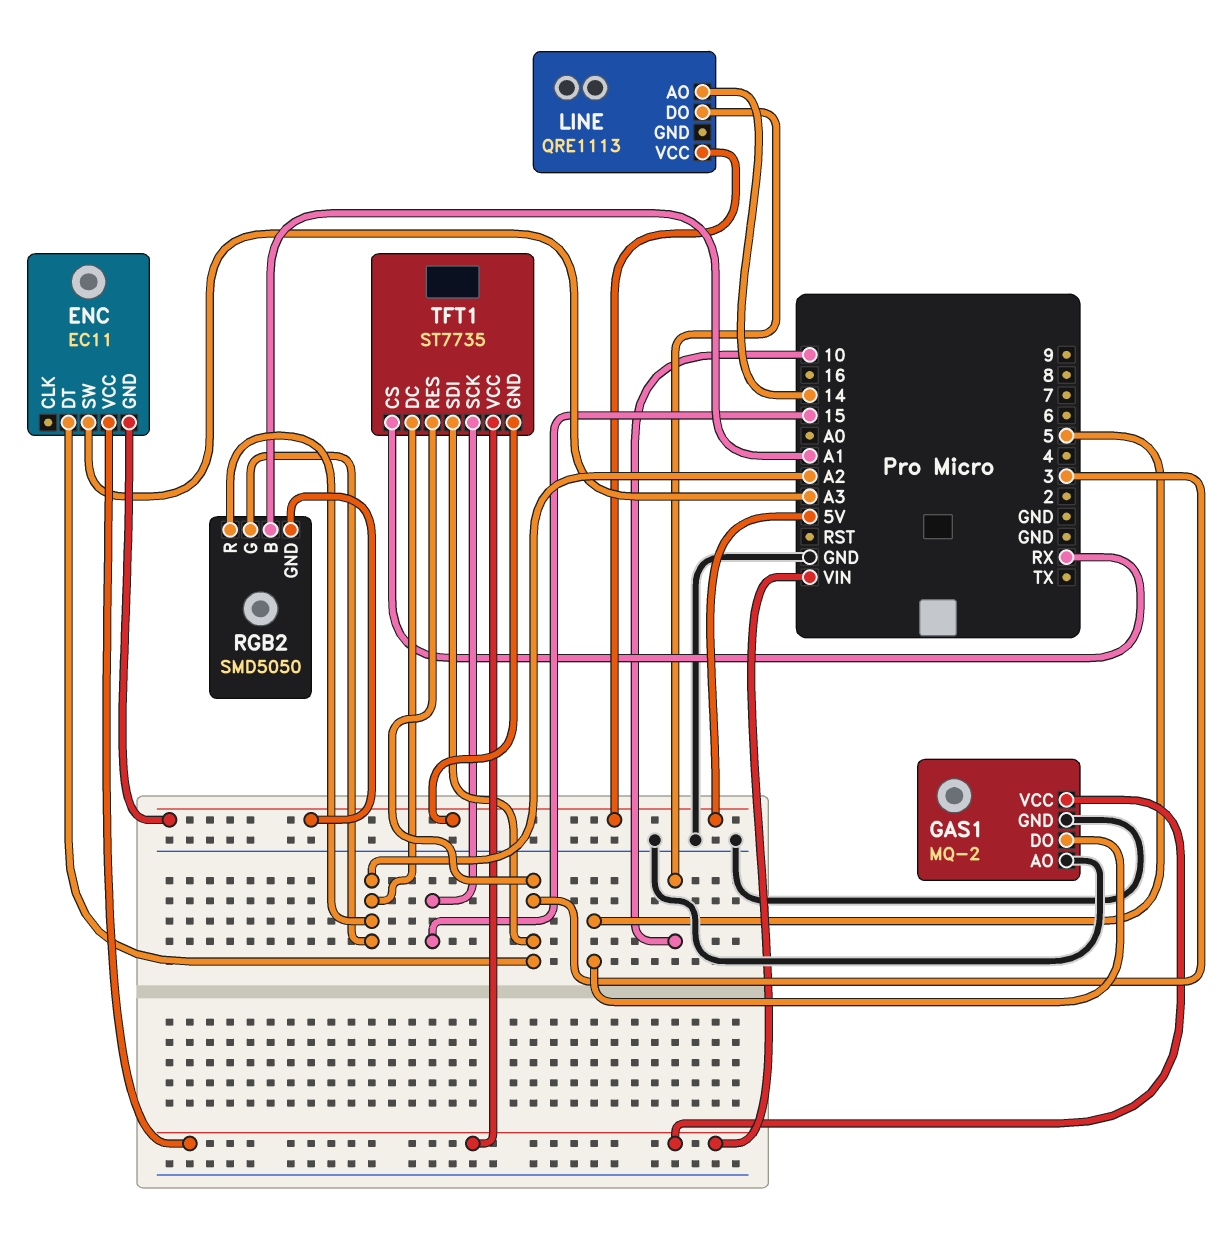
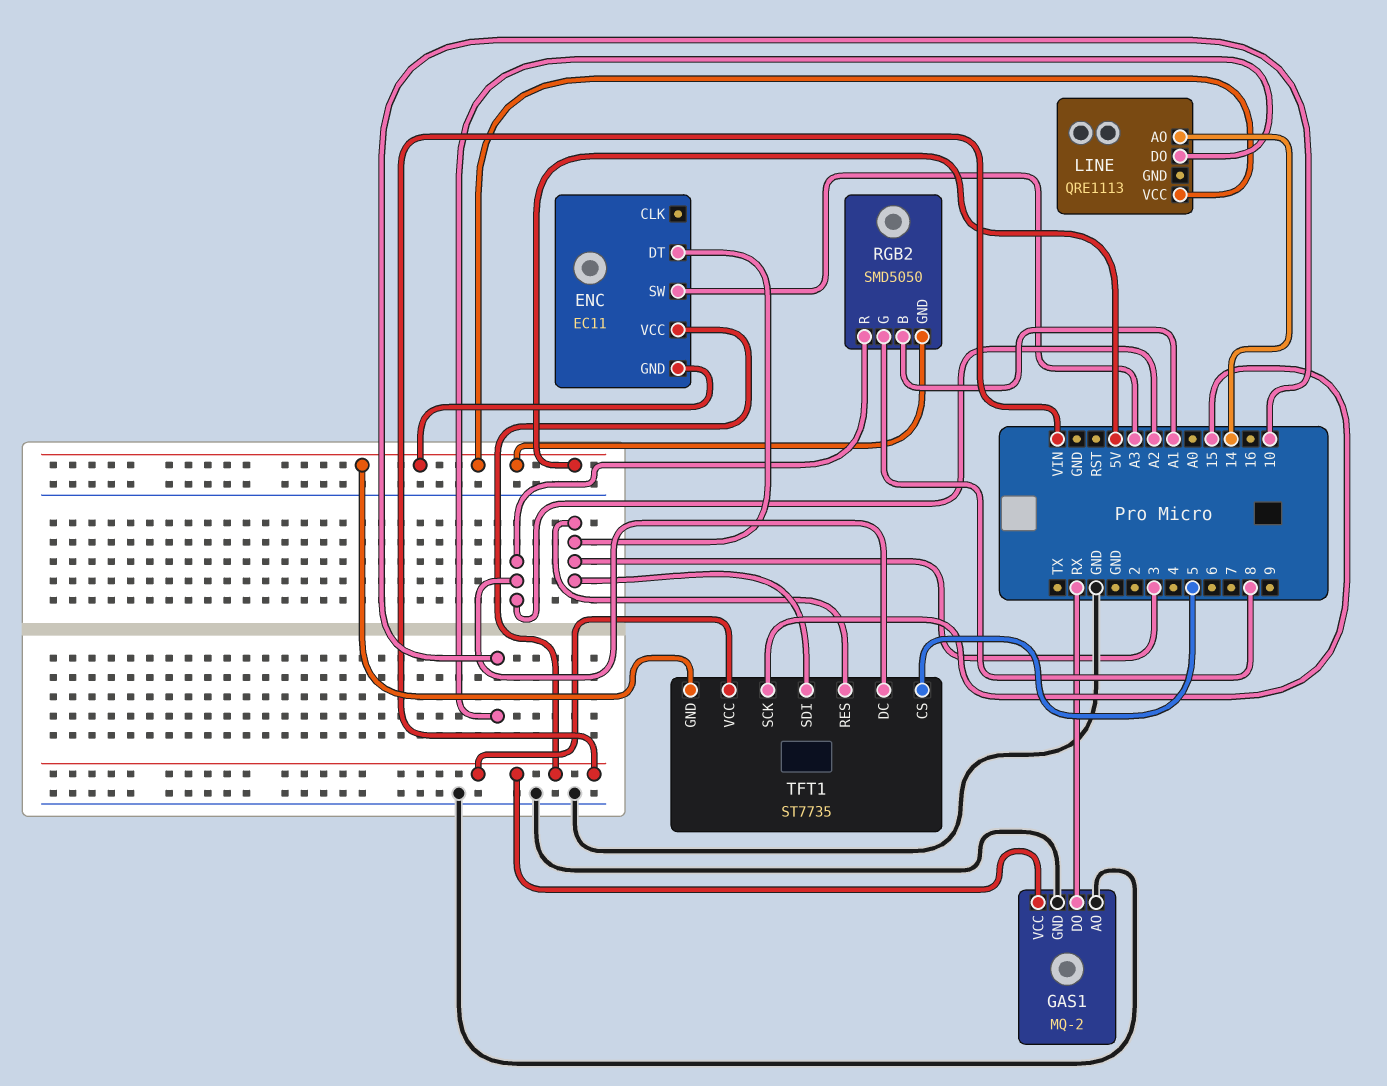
GAS1 pin DO: 5 -> RX
RGB2 pin G: A2 -> 8
TFT1 pin CS: RX -> 5

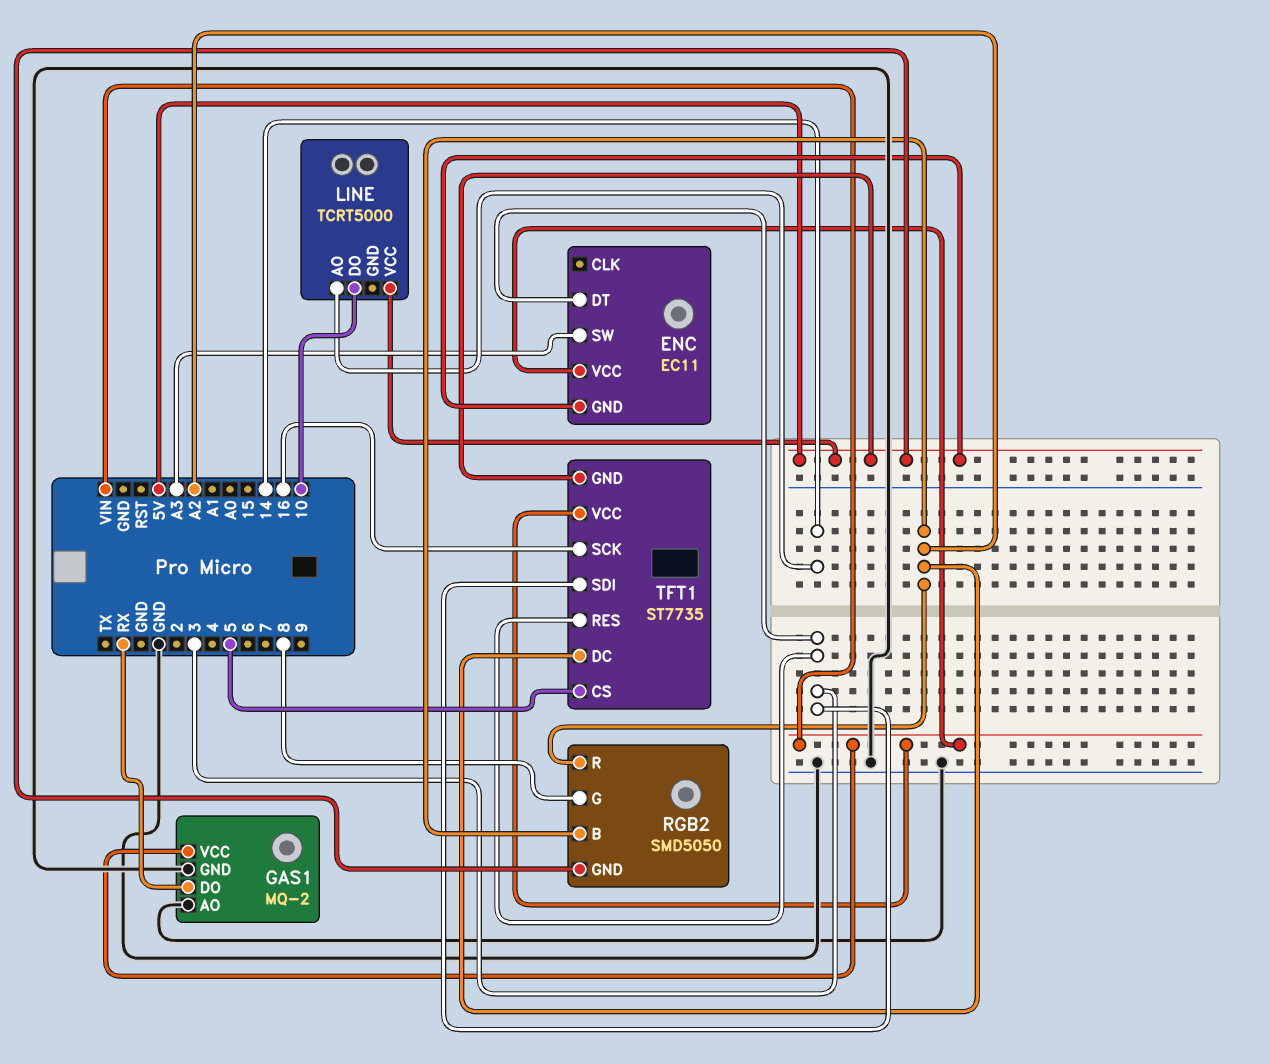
LINE: QRE1113 -> TCRT5000
RGB2 pin B: A1 -> A2
TFT1 pin SCK: 15 -> 16

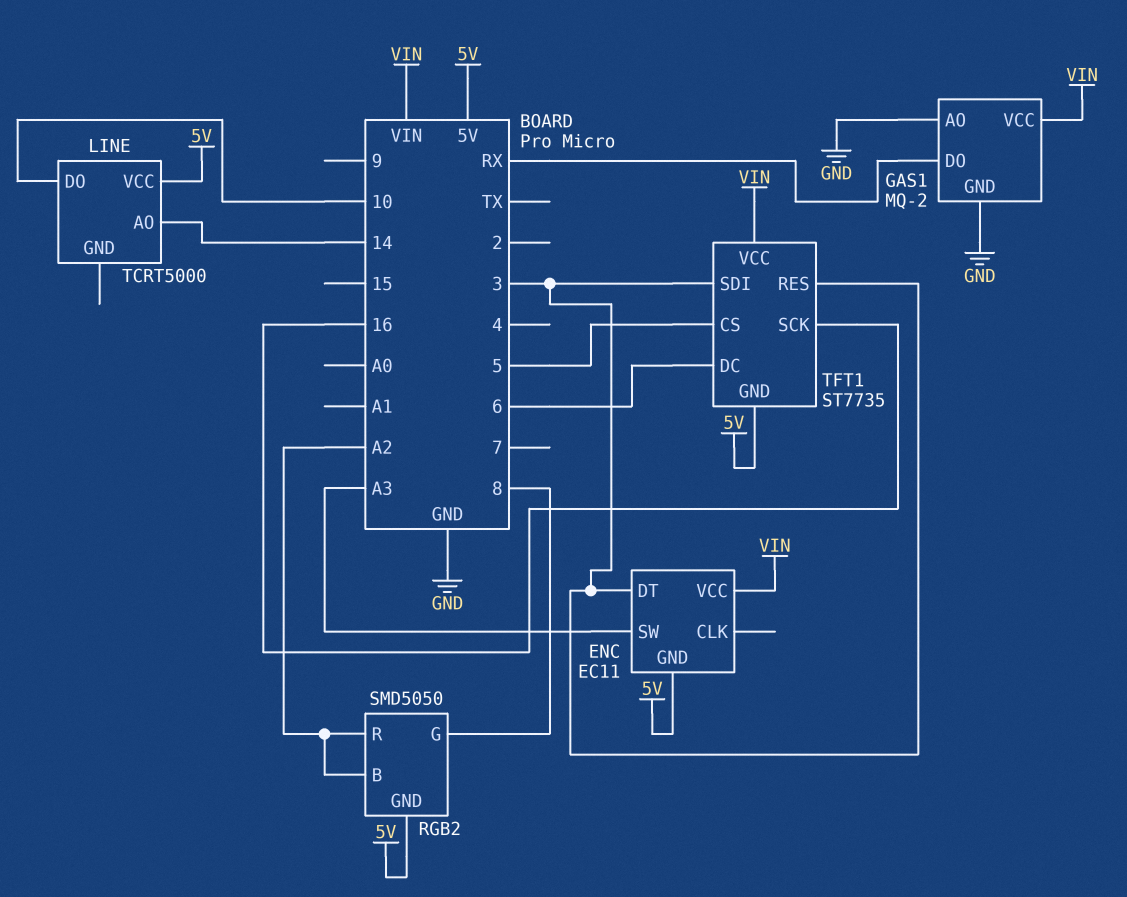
TFT1 pin DC: A2 -> 6

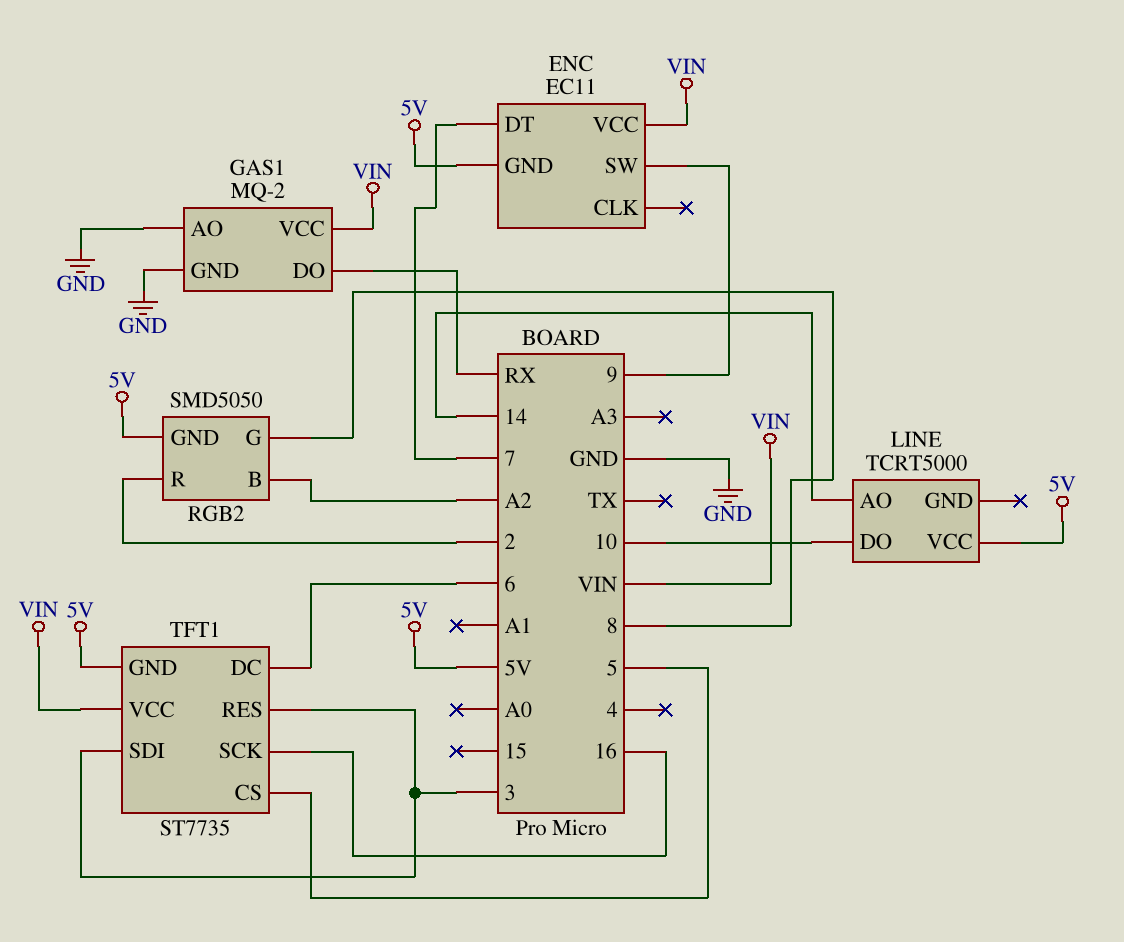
ENC pin DT: 3 -> 7
ENC pin SW: A3 -> 9
RGB2 pin R: A2 -> 2

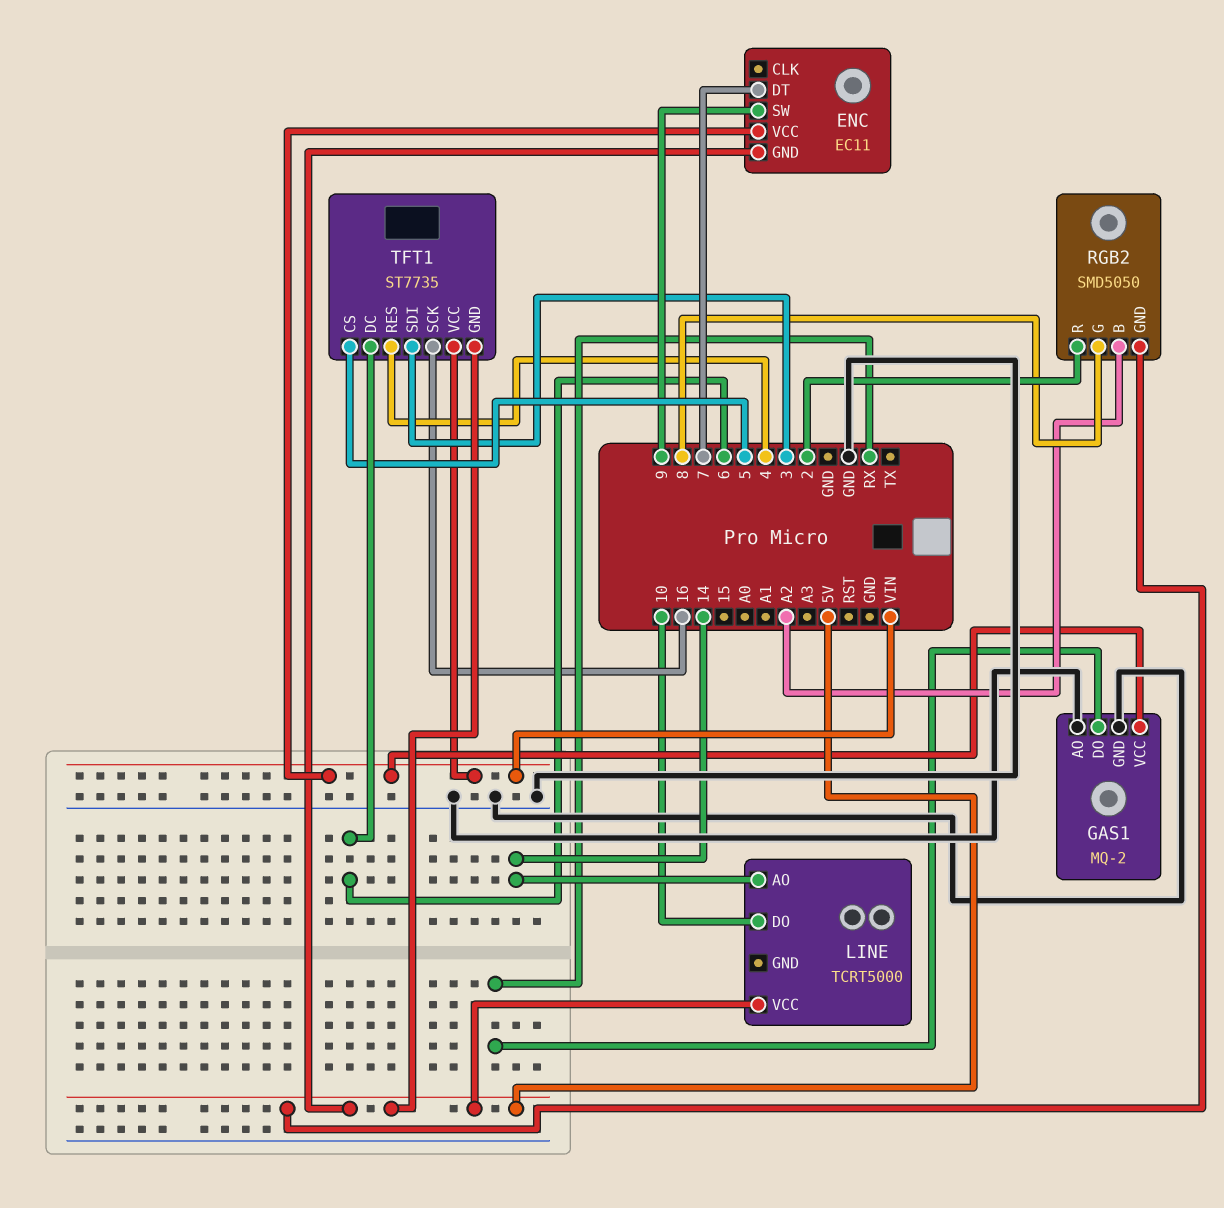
TFT1 pin RES: 3 -> 4

